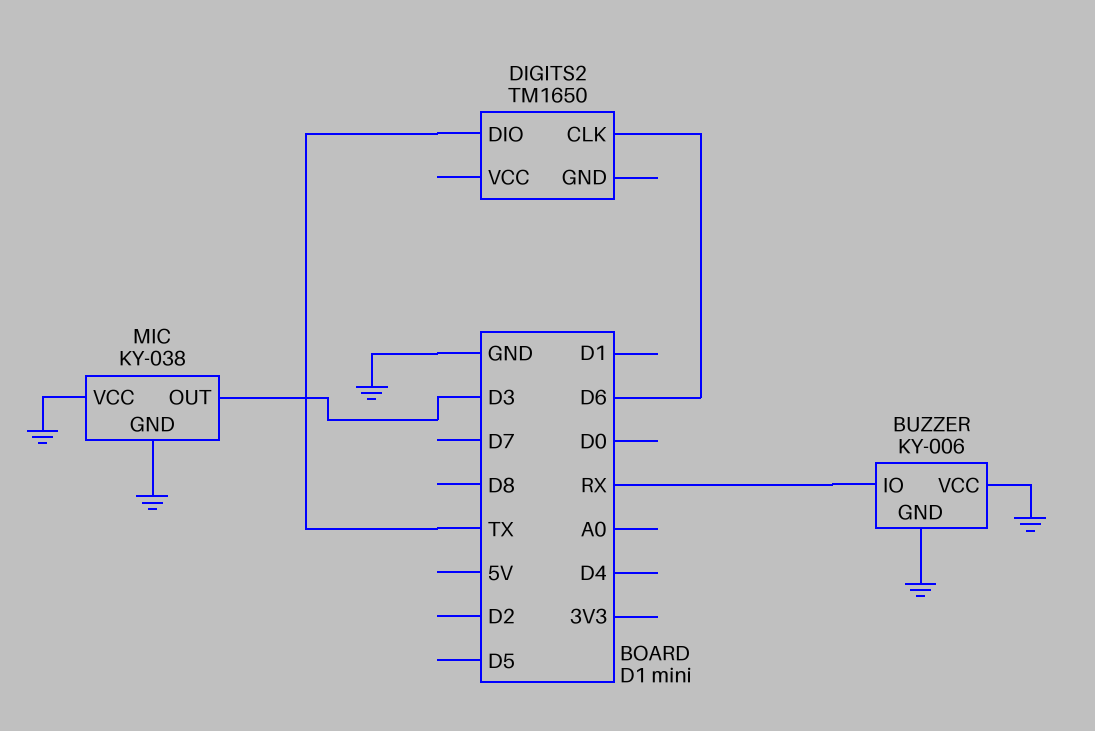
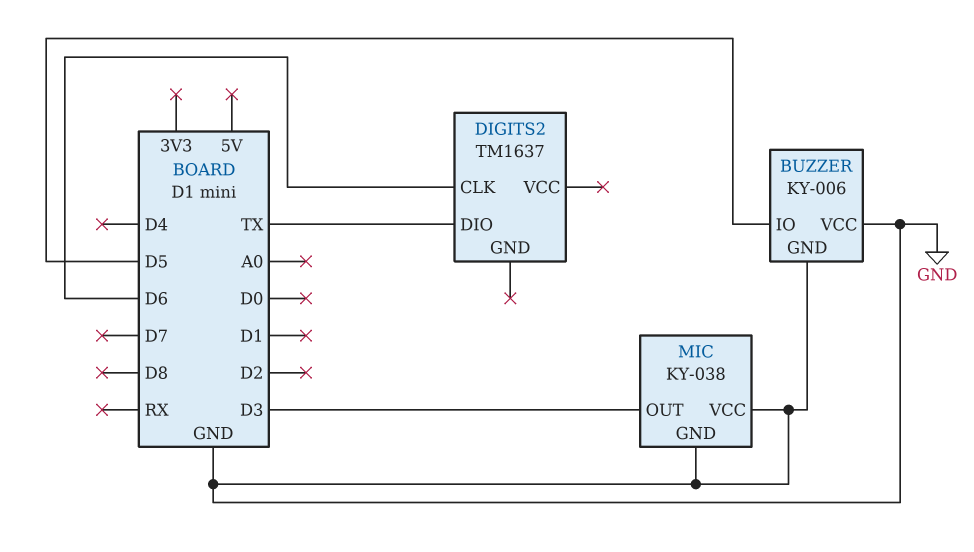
BUZZER pin IO: RX -> D5
DIGITS2: TM1650 -> TM1637

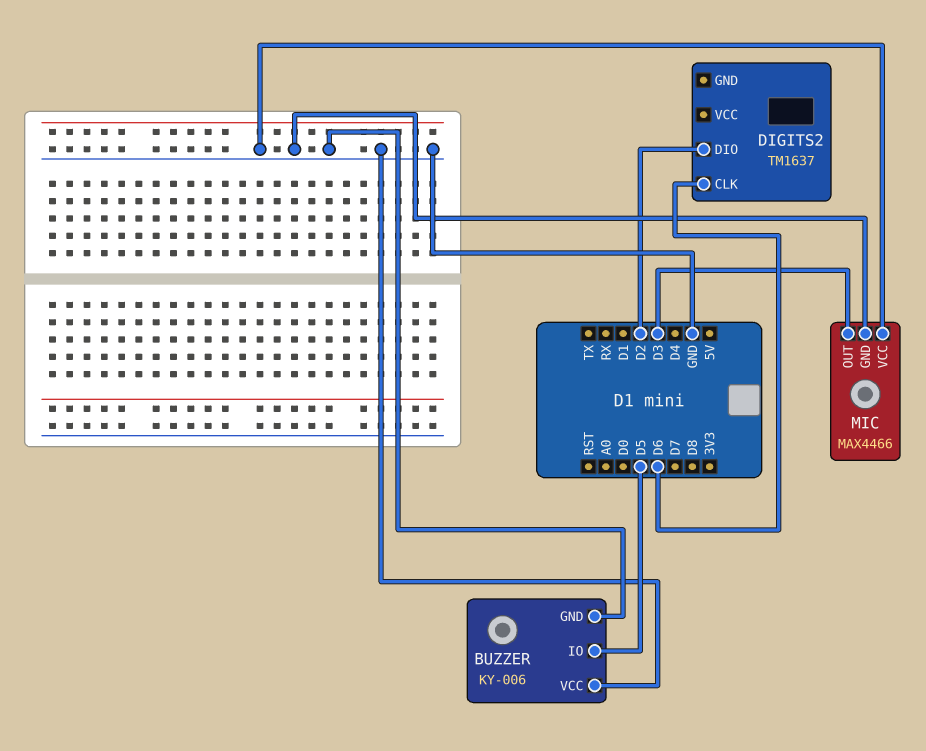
DIGITS2 pin DIO: TX -> D2
MIC: KY-038 -> MAX4466

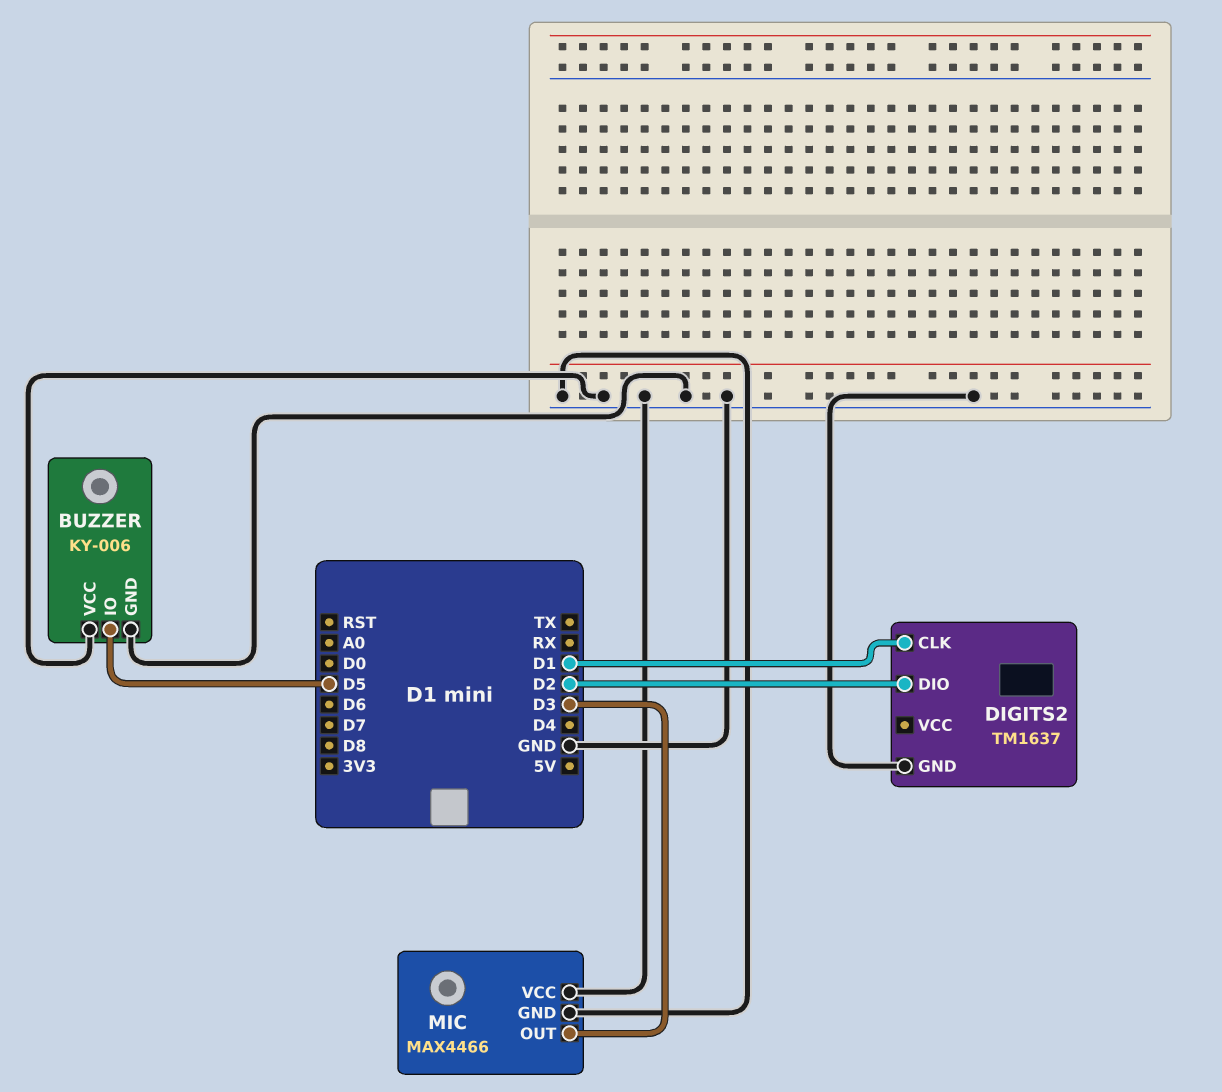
DIGITS2 pin CLK: D6 -> D1
DIGITS2 pin GND: none -> GND

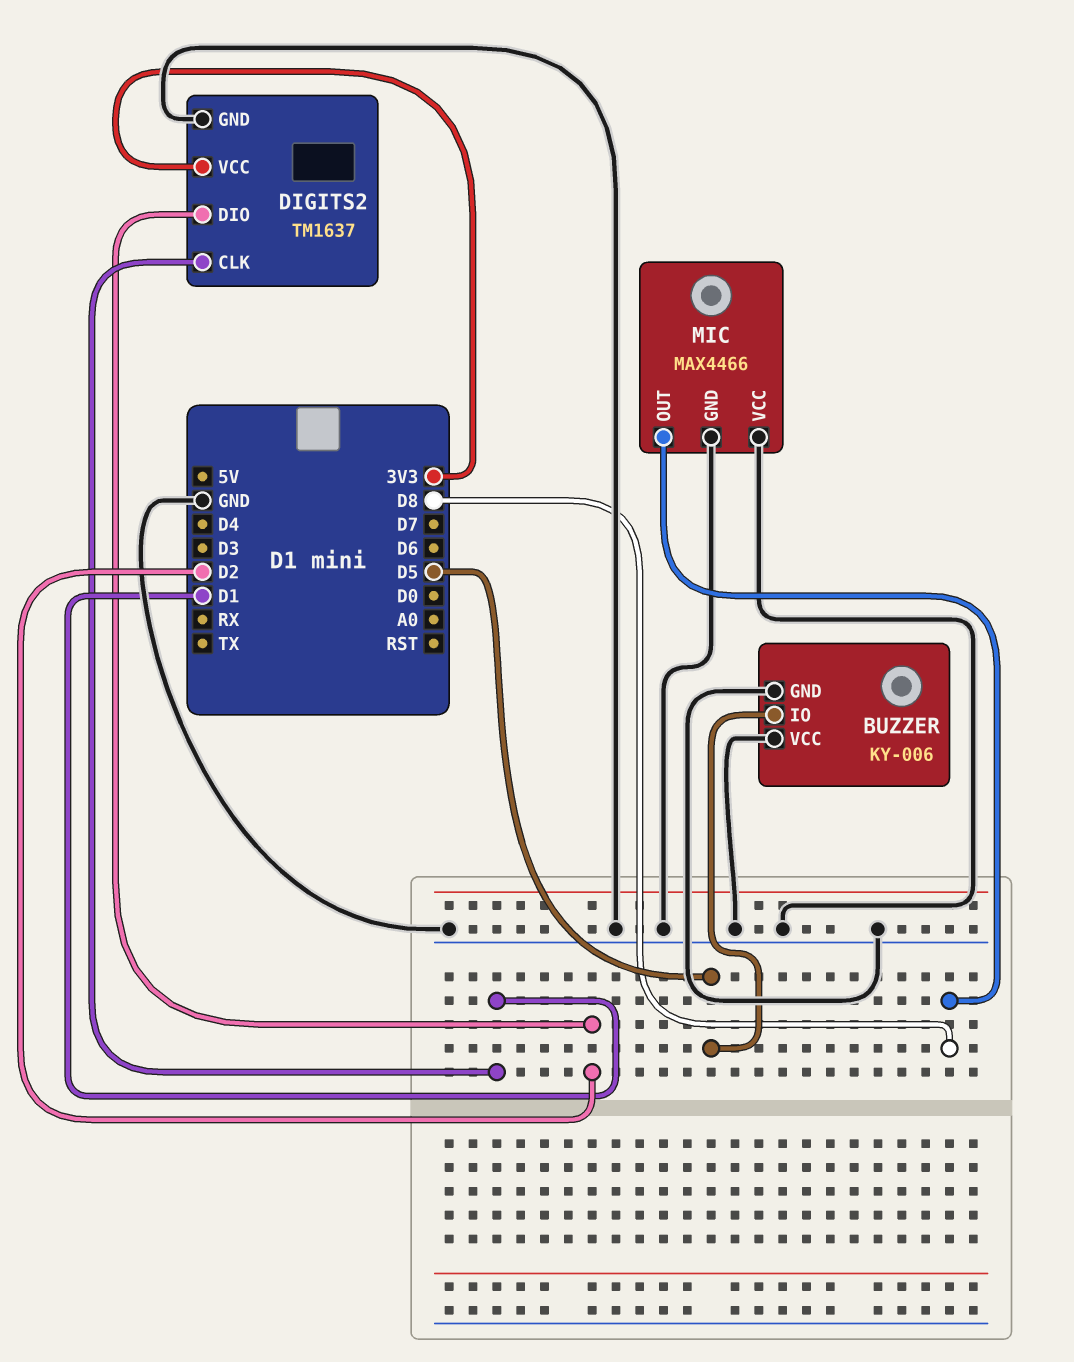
DIGITS2 pin VCC: none -> 3V3
MIC pin OUT: D3 -> D8

